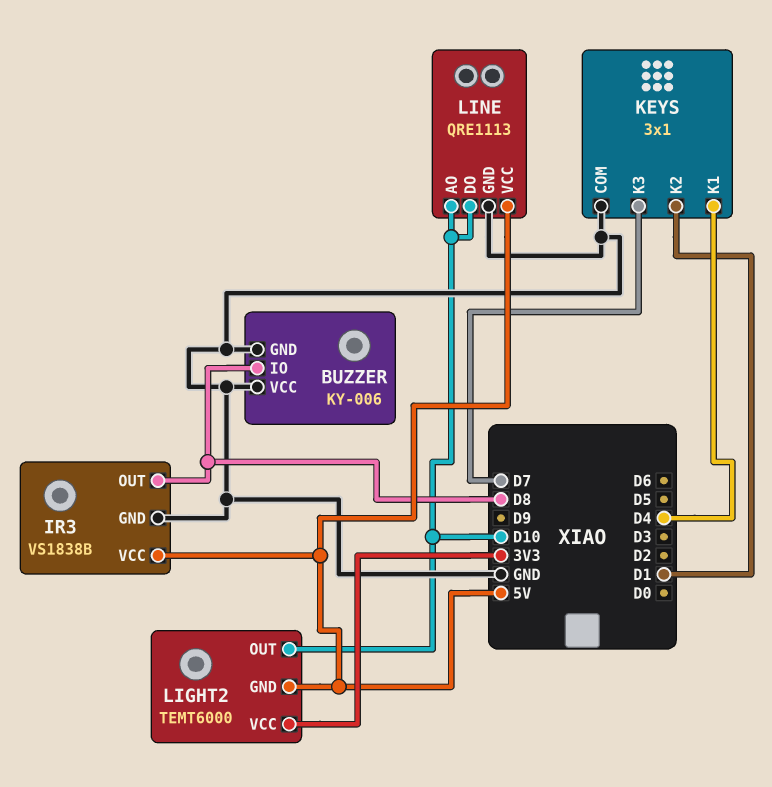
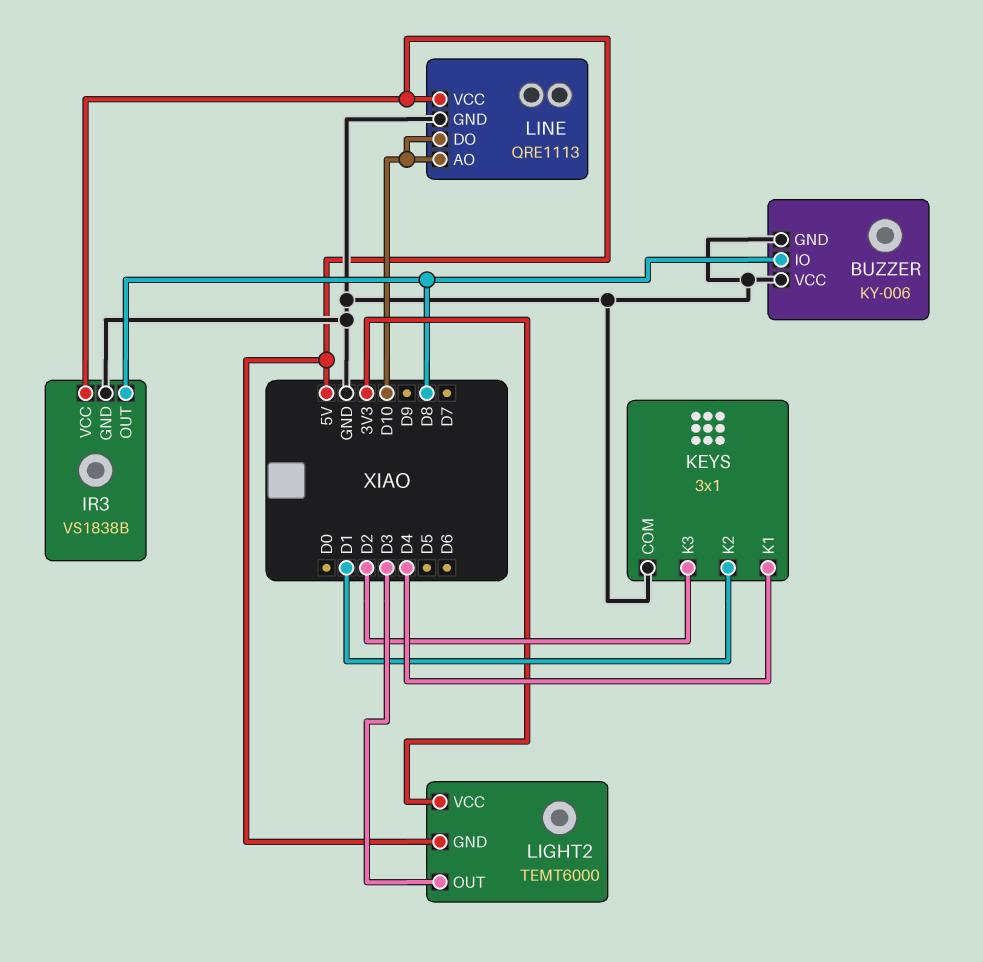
KEYS pin K3: D7 -> D2
LIGHT2 pin OUT: D10 -> D3

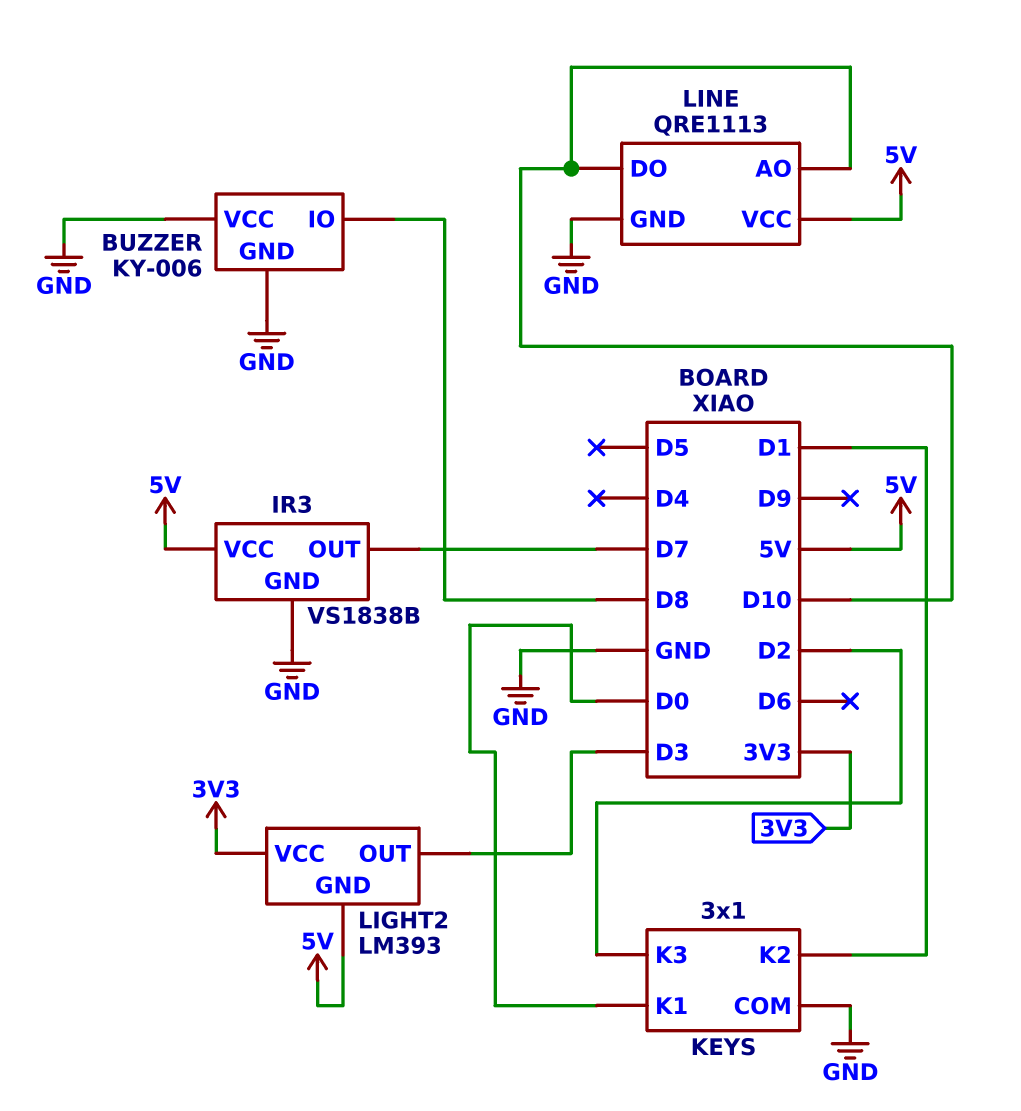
IR3 pin OUT: D8 -> D7
KEYS pin K1: D4 -> D0
LIGHT2: TEMT6000 -> LM393

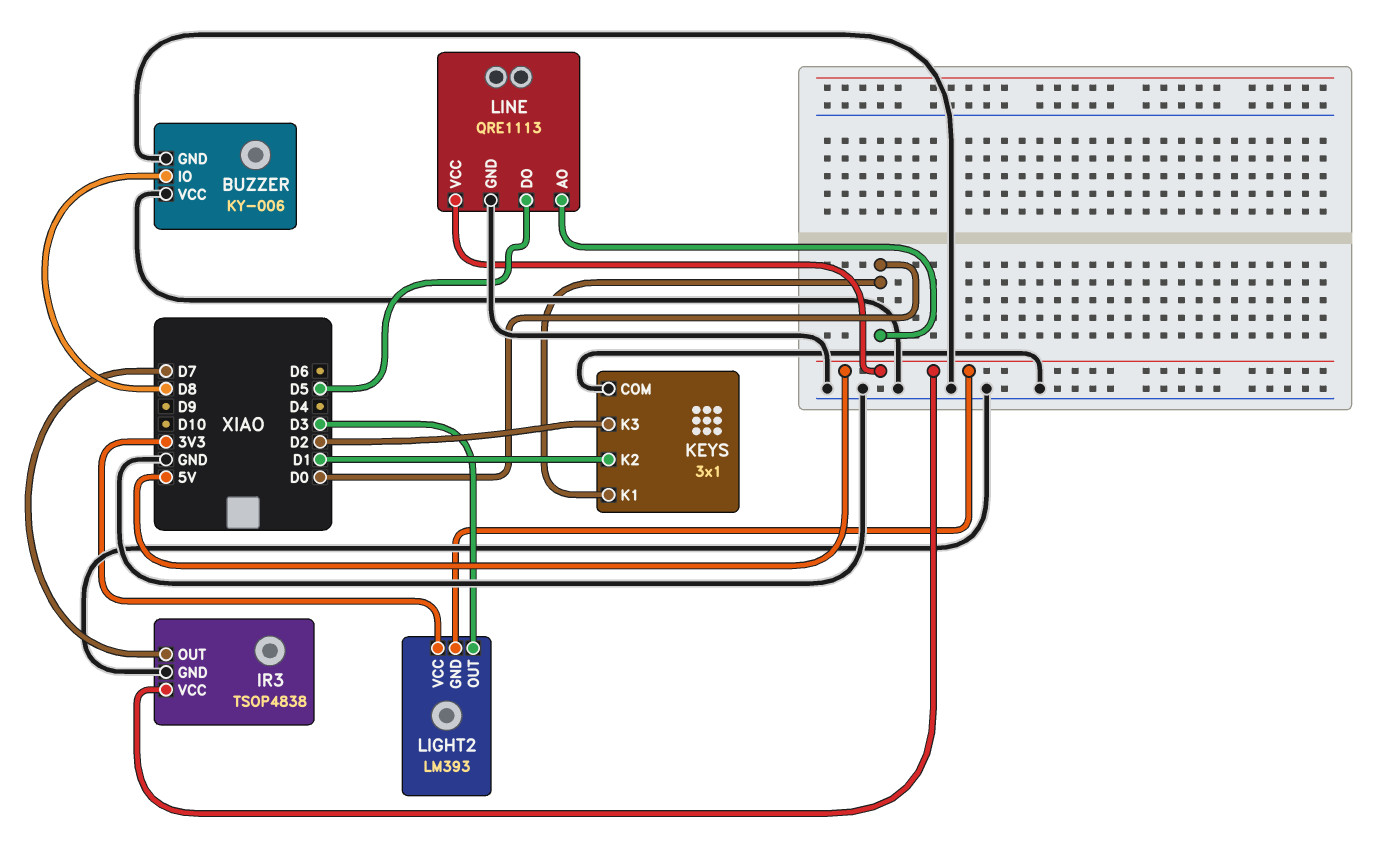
IR3: VS1838B -> TSOP4838
LINE pin AO: D10 -> D0
LINE pin DO: D10 -> D5

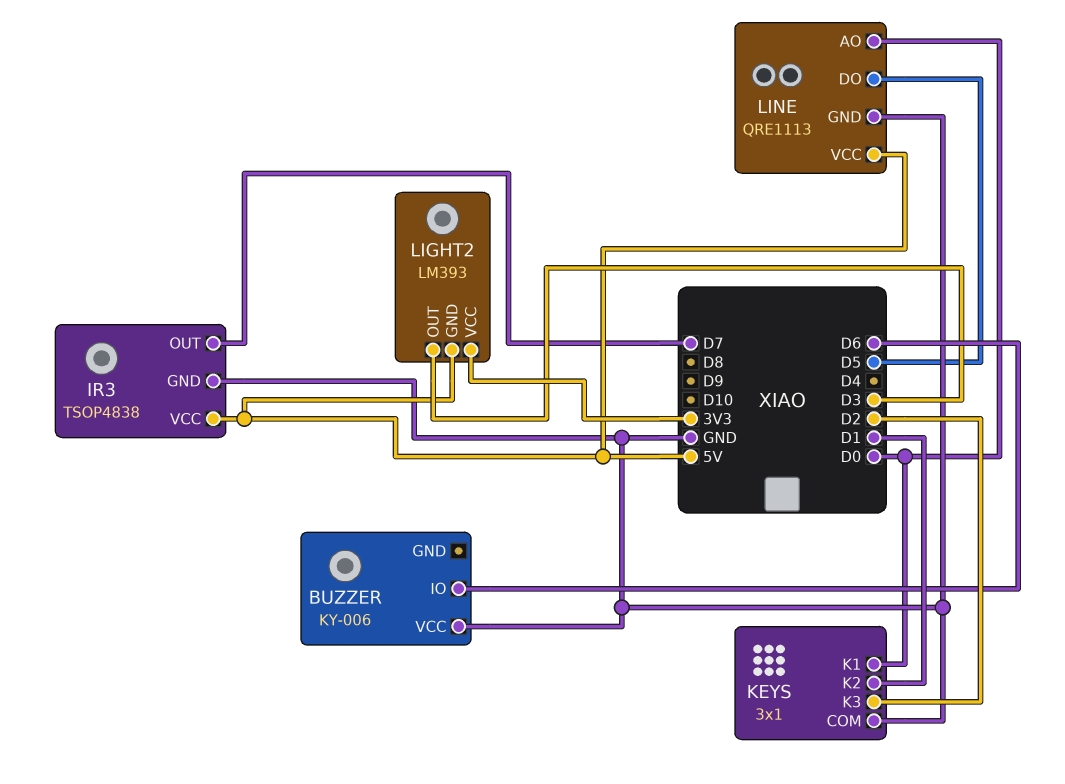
BUZZER pin GND: GND -> none
BUZZER pin IO: D8 -> D6

